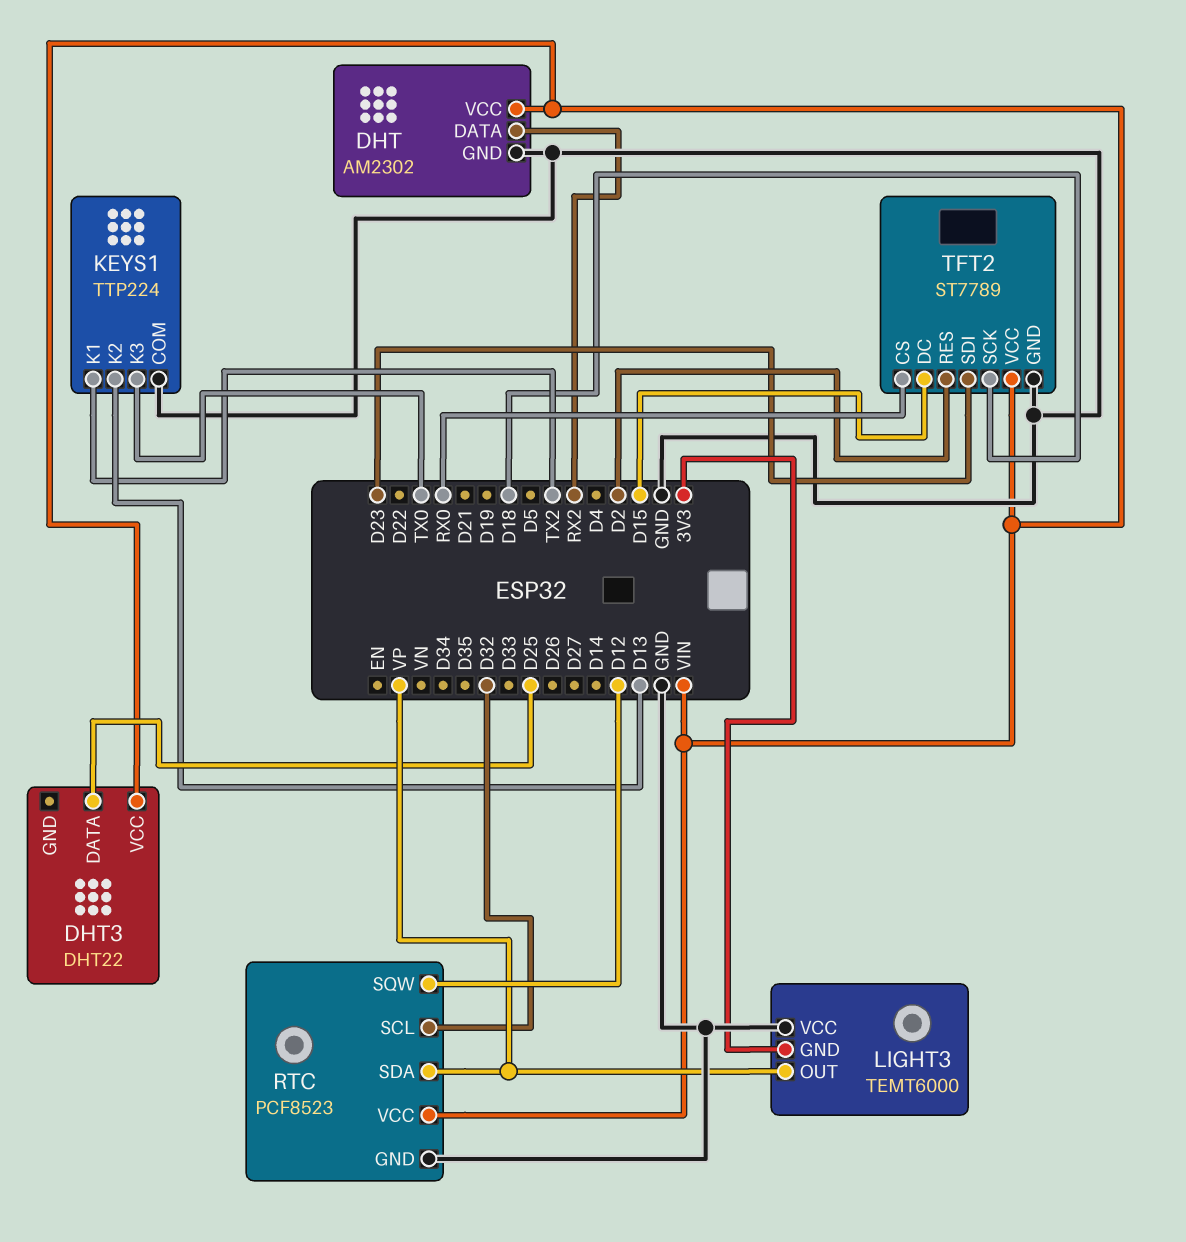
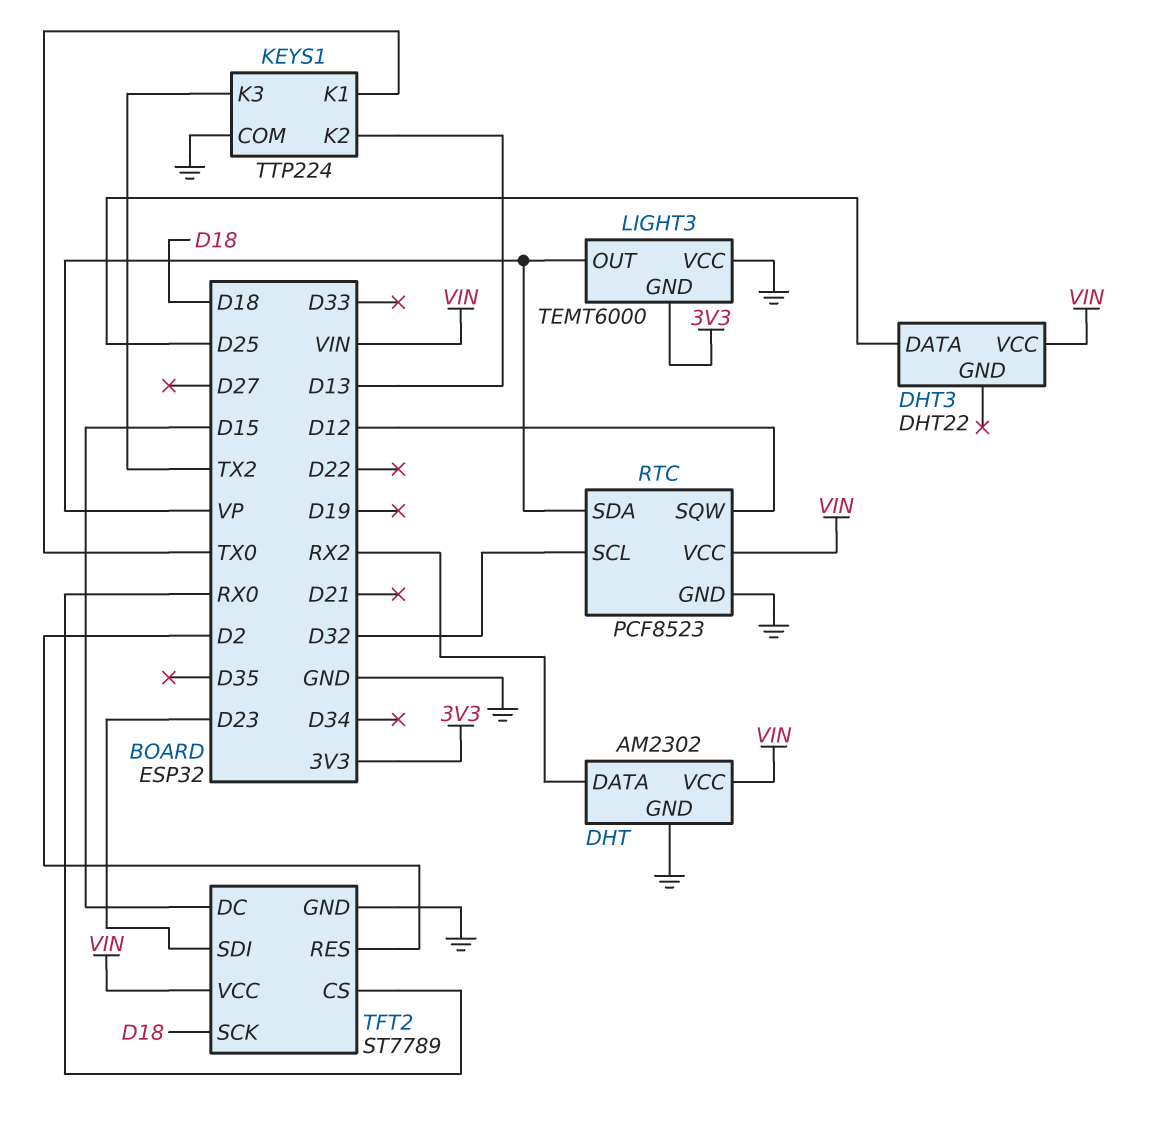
KEYS1 pin K1: TX2 -> TX0
KEYS1 pin K3: TX0 -> TX2

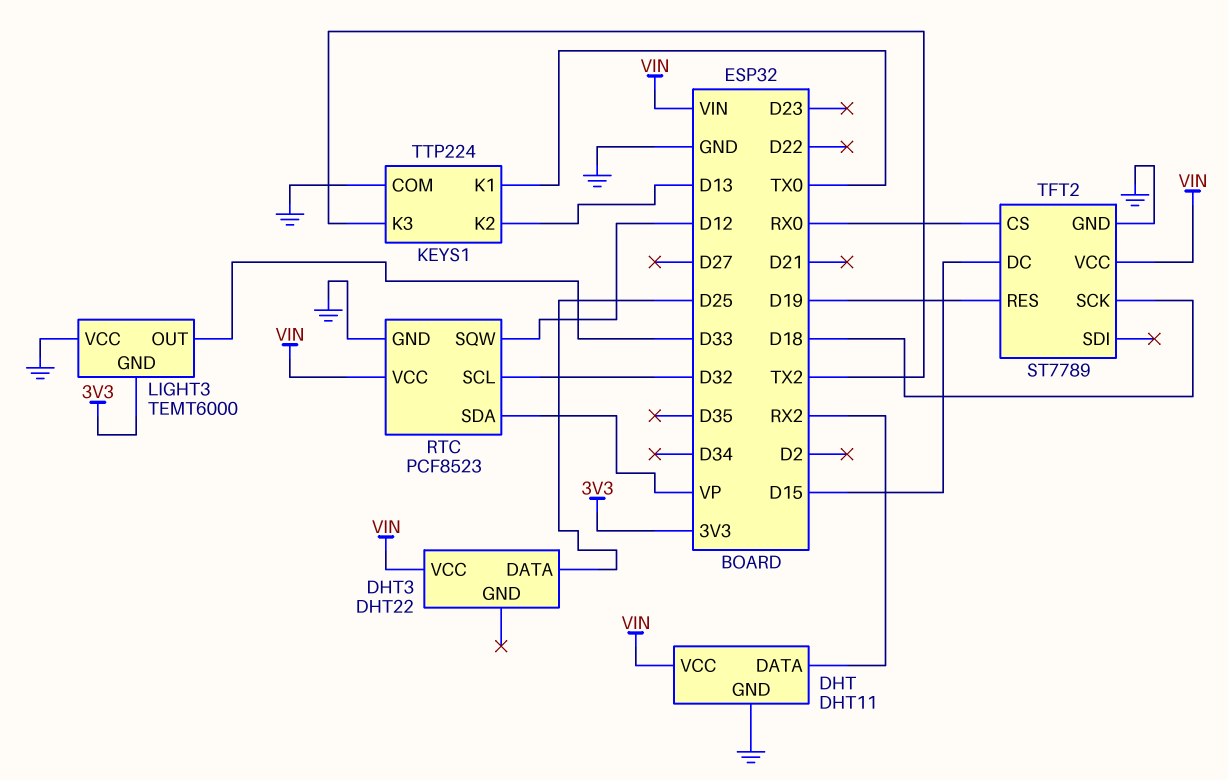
DHT: AM2302 -> DHT11
LIGHT3 pin OUT: VP -> D33
TFT2 pin RES: D2 -> D19
TFT2 pin SDI: D23 -> none

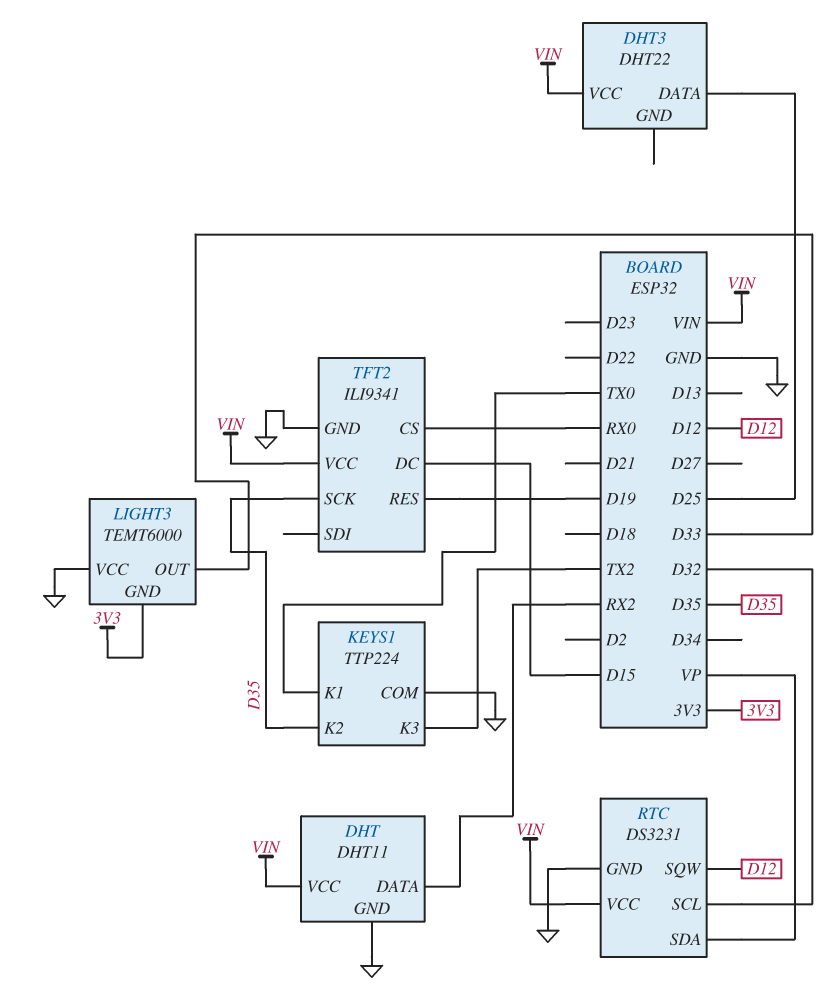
KEYS1 pin K2: D13 -> D35
RTC: PCF8523 -> DS3231
TFT2: ST7789 -> ILI9341
TFT2 pin SCK: D18 -> D35

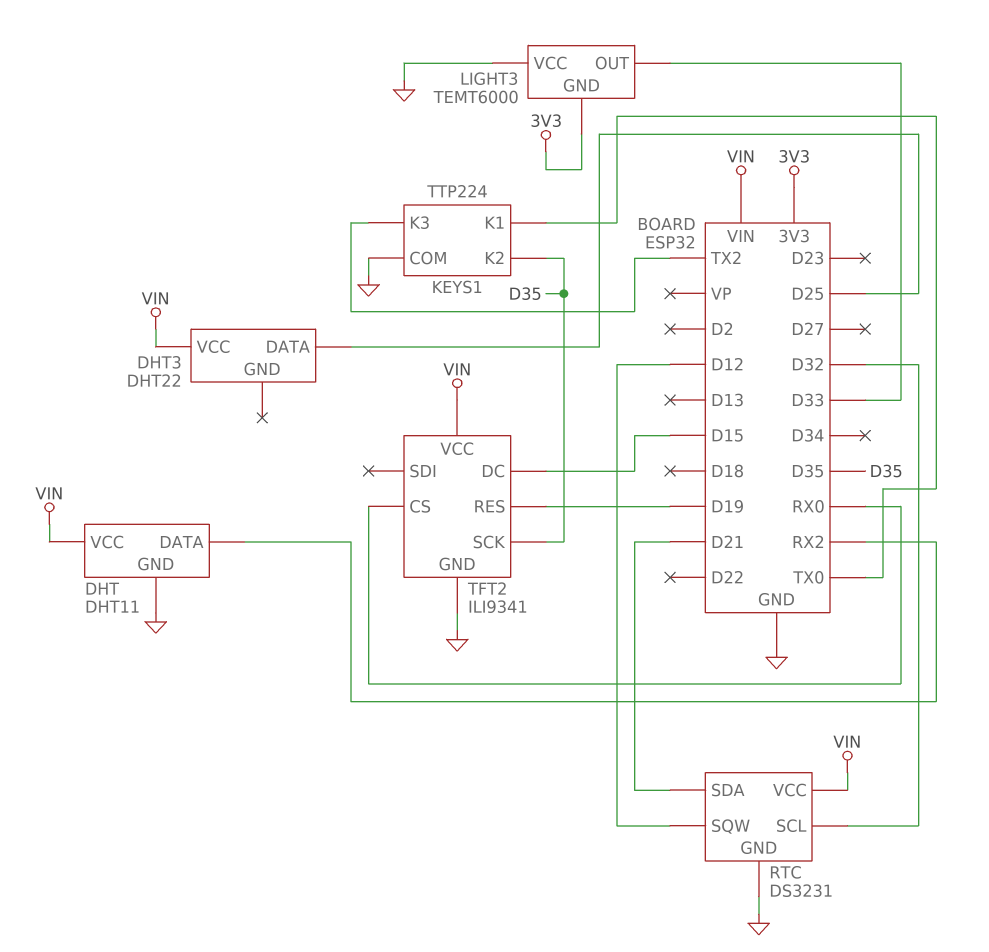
RTC pin SDA: VP -> D21

